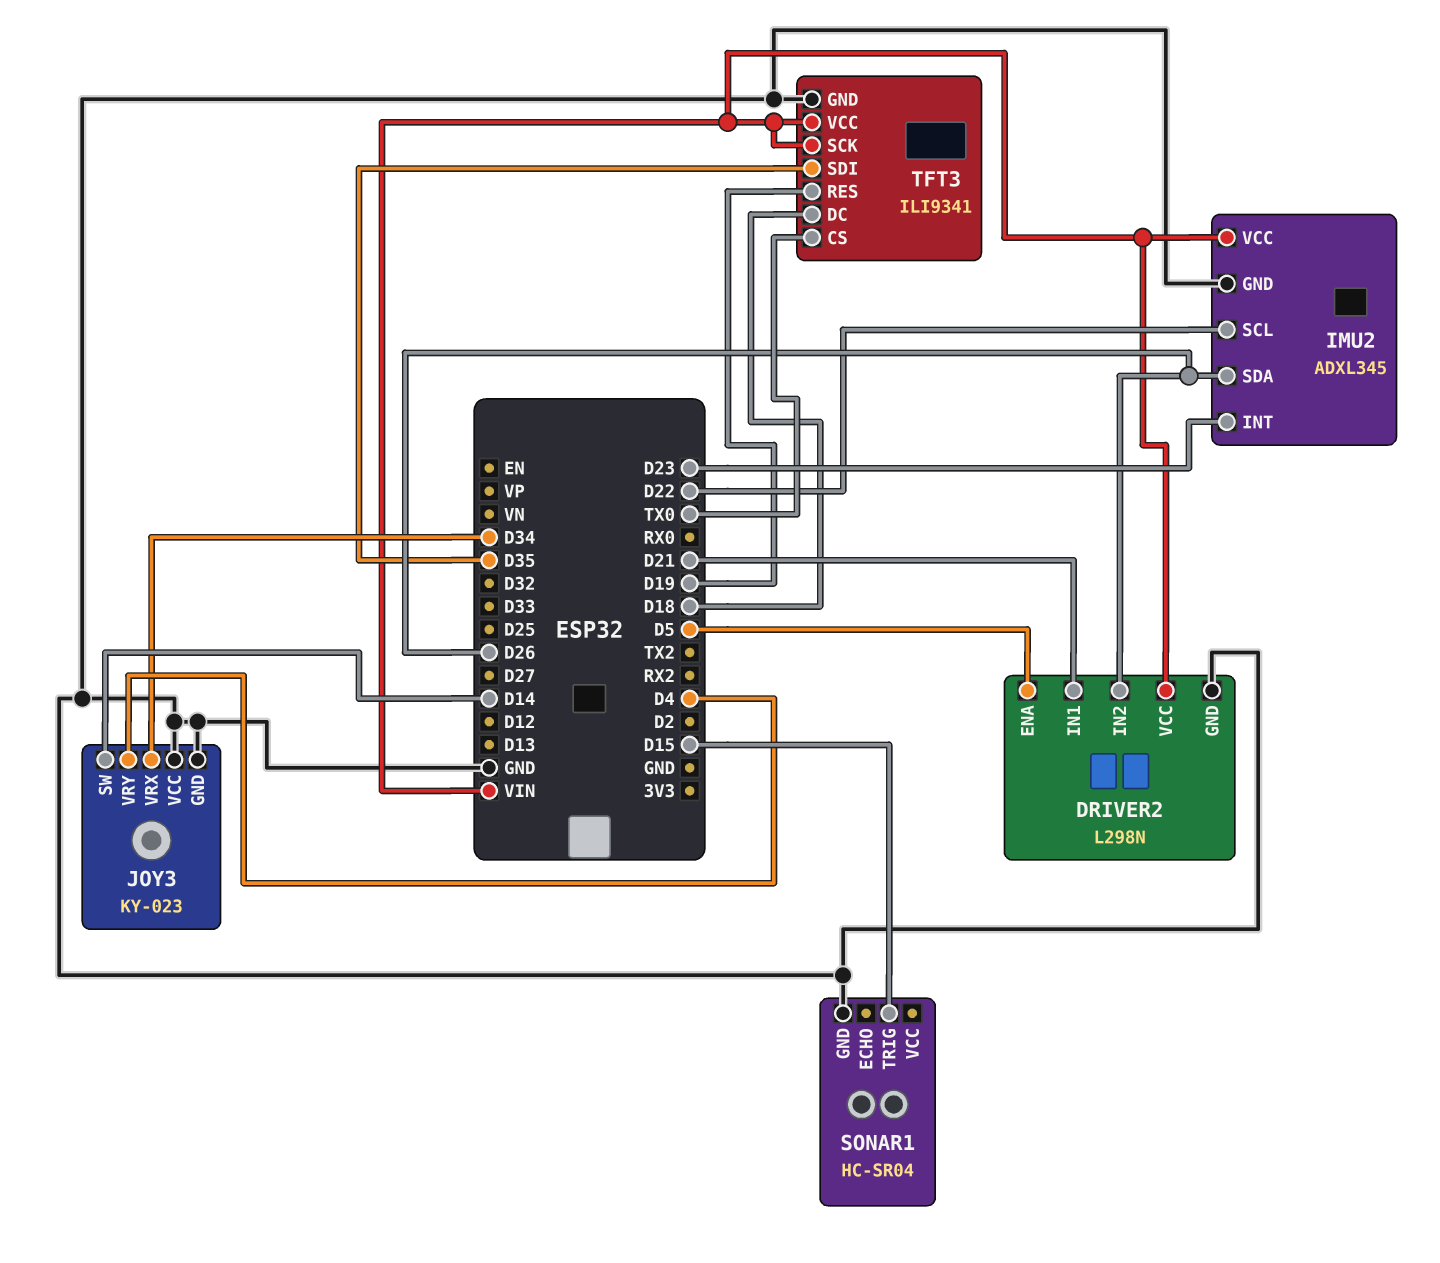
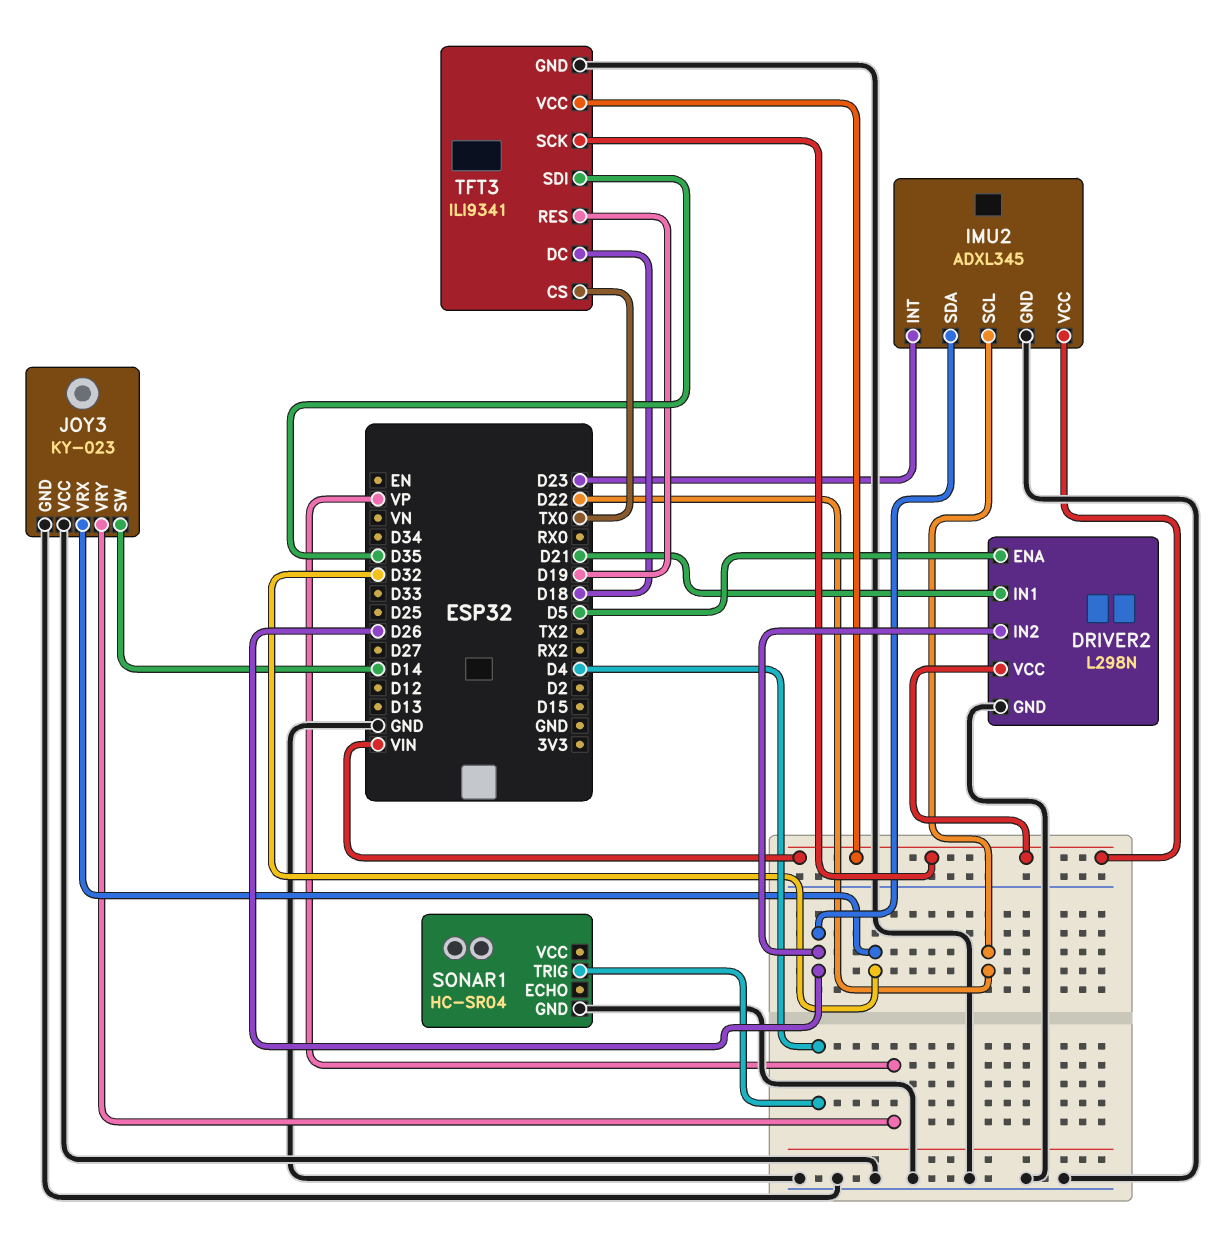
JOY3 pin VRX: D34 -> D32
JOY3 pin VRY: D4 -> VP
SONAR1 pin TRIG: D15 -> D4

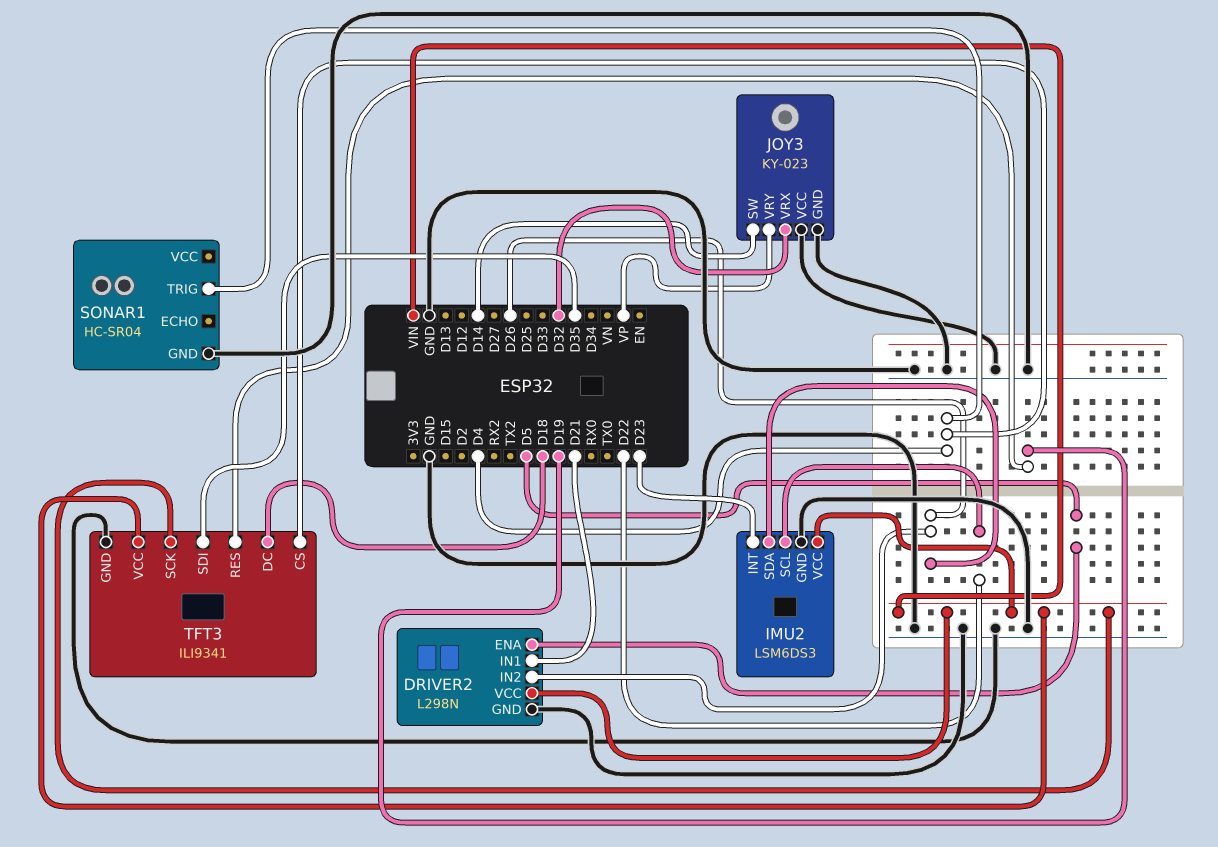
IMU2: ADXL345 -> LSM6DS3
TFT3 pin CS: TX0 -> D4

